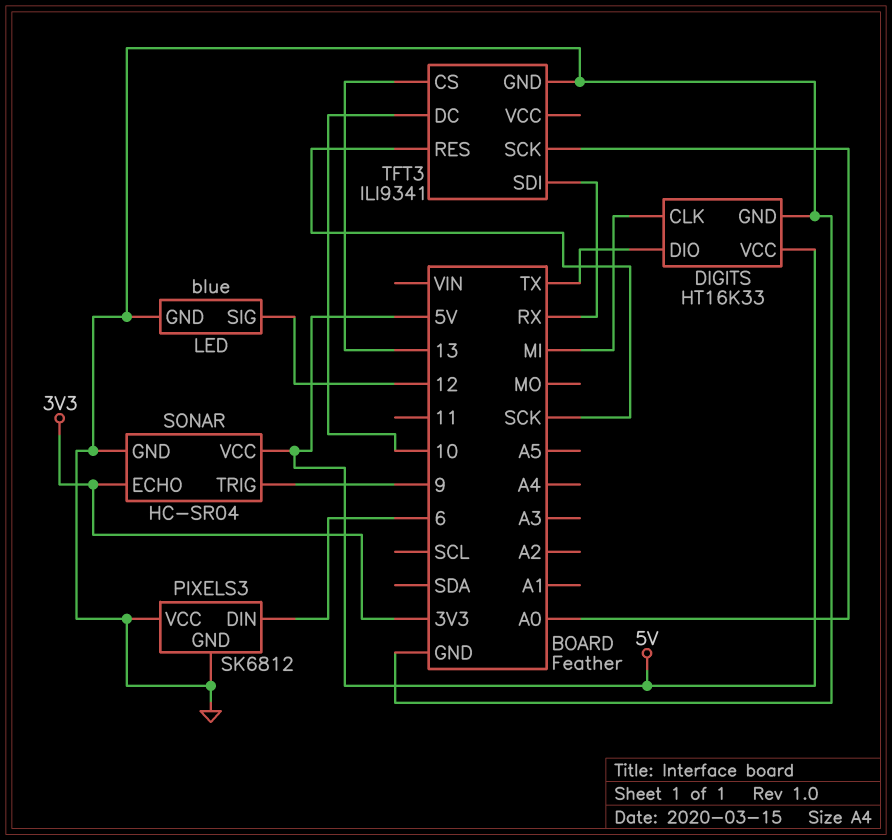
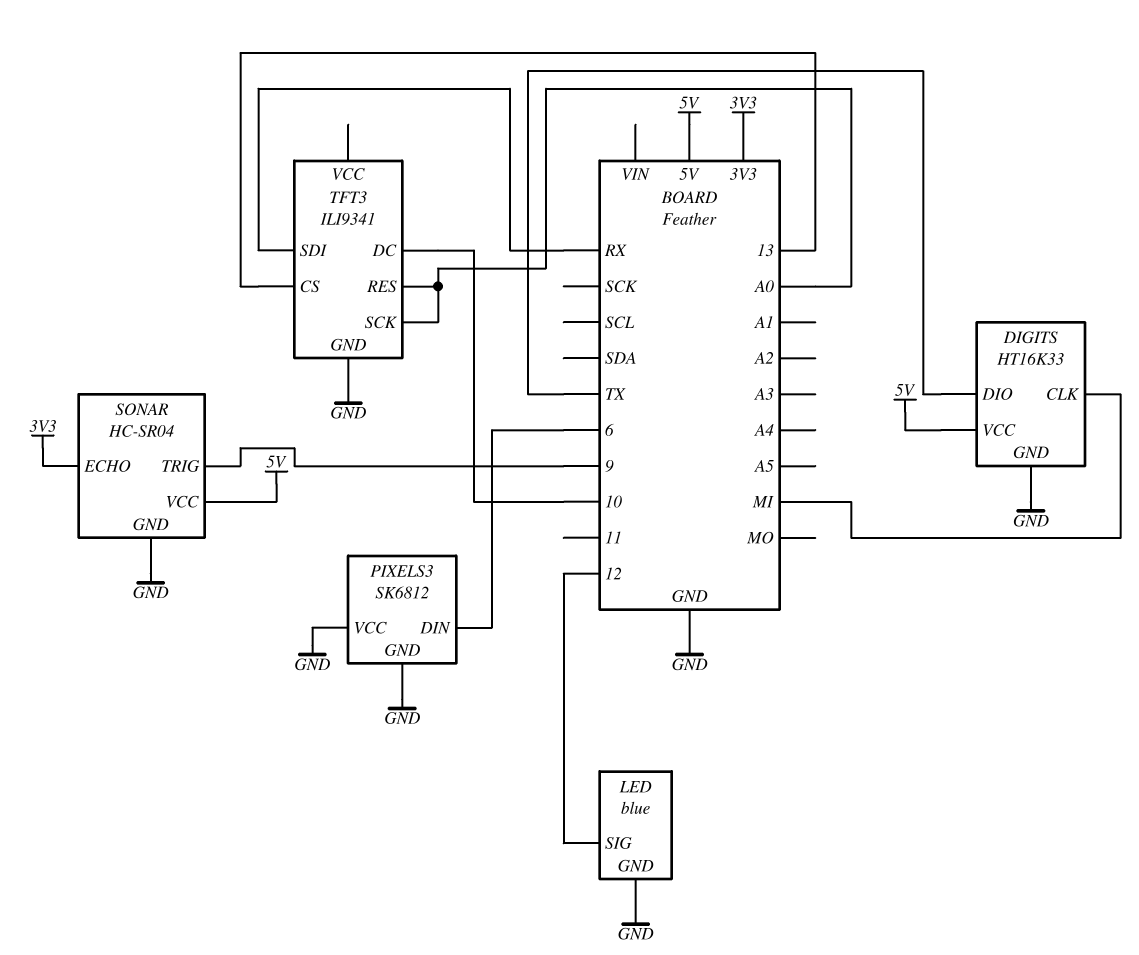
TFT3 pin RES: SCK -> A0

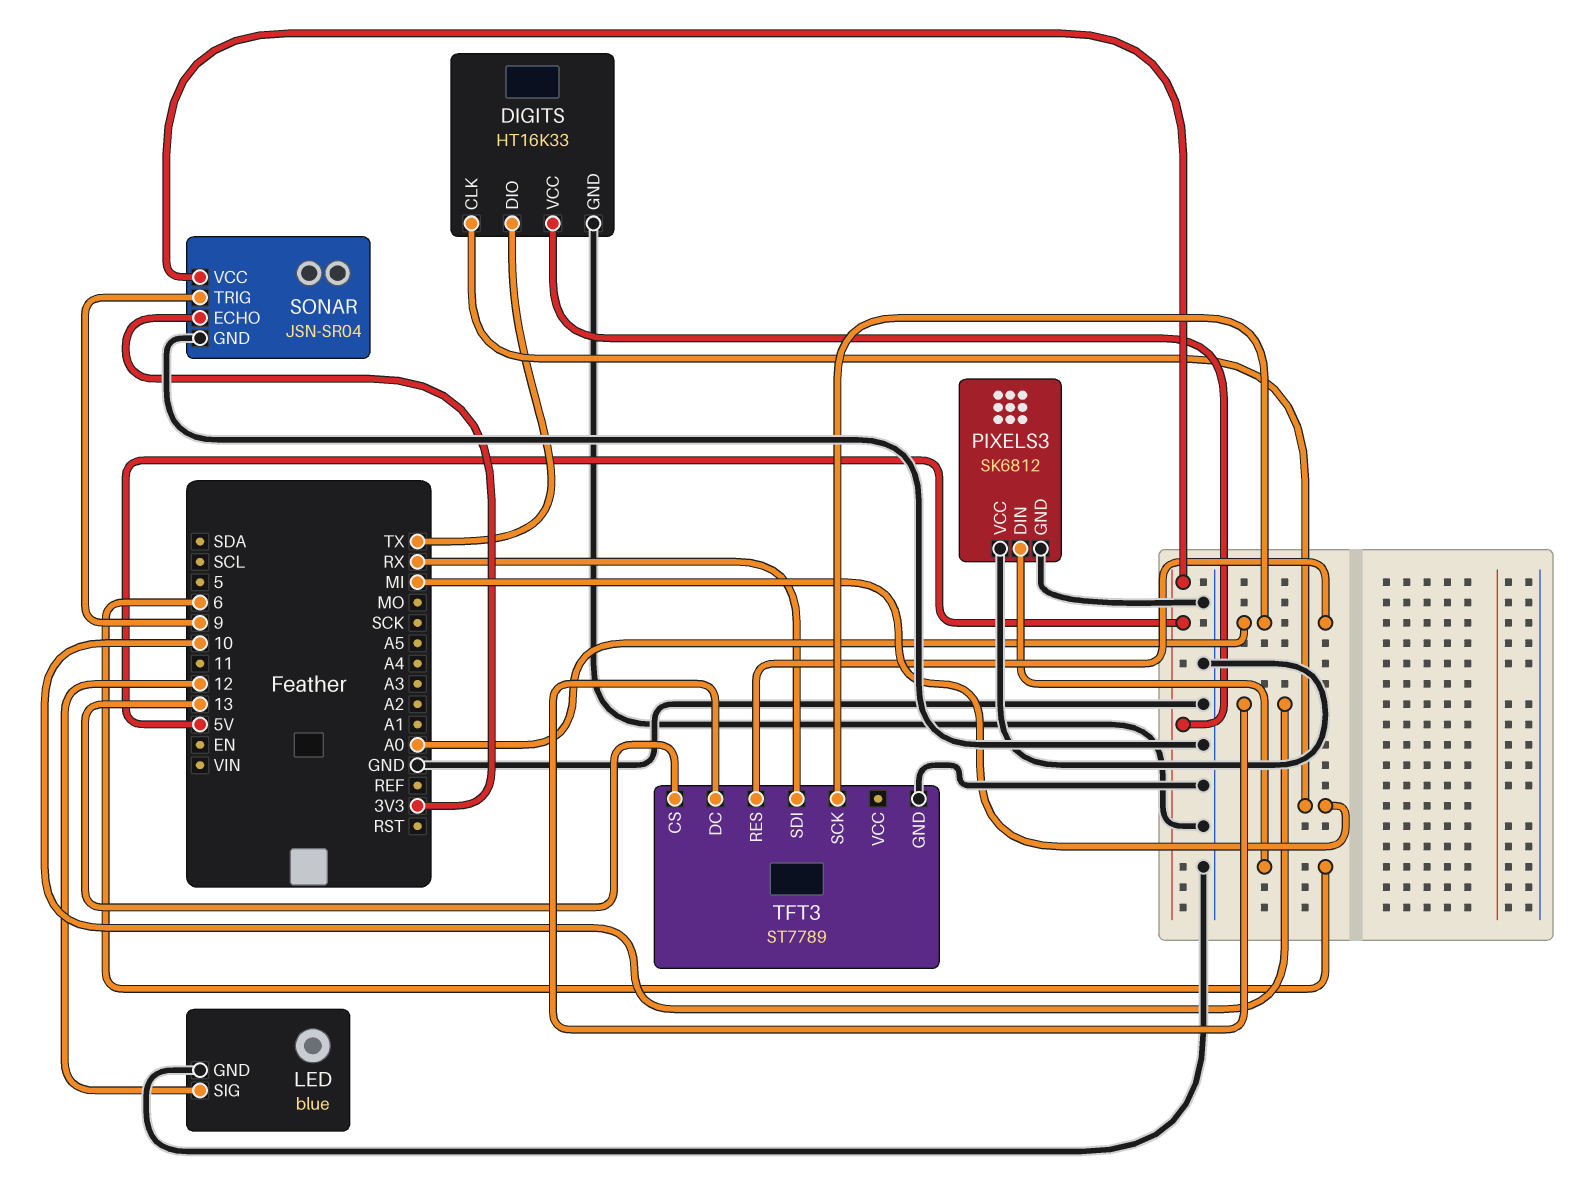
SONAR: HC-SR04 -> JSN-SR04
TFT3: ILI9341 -> ST7789

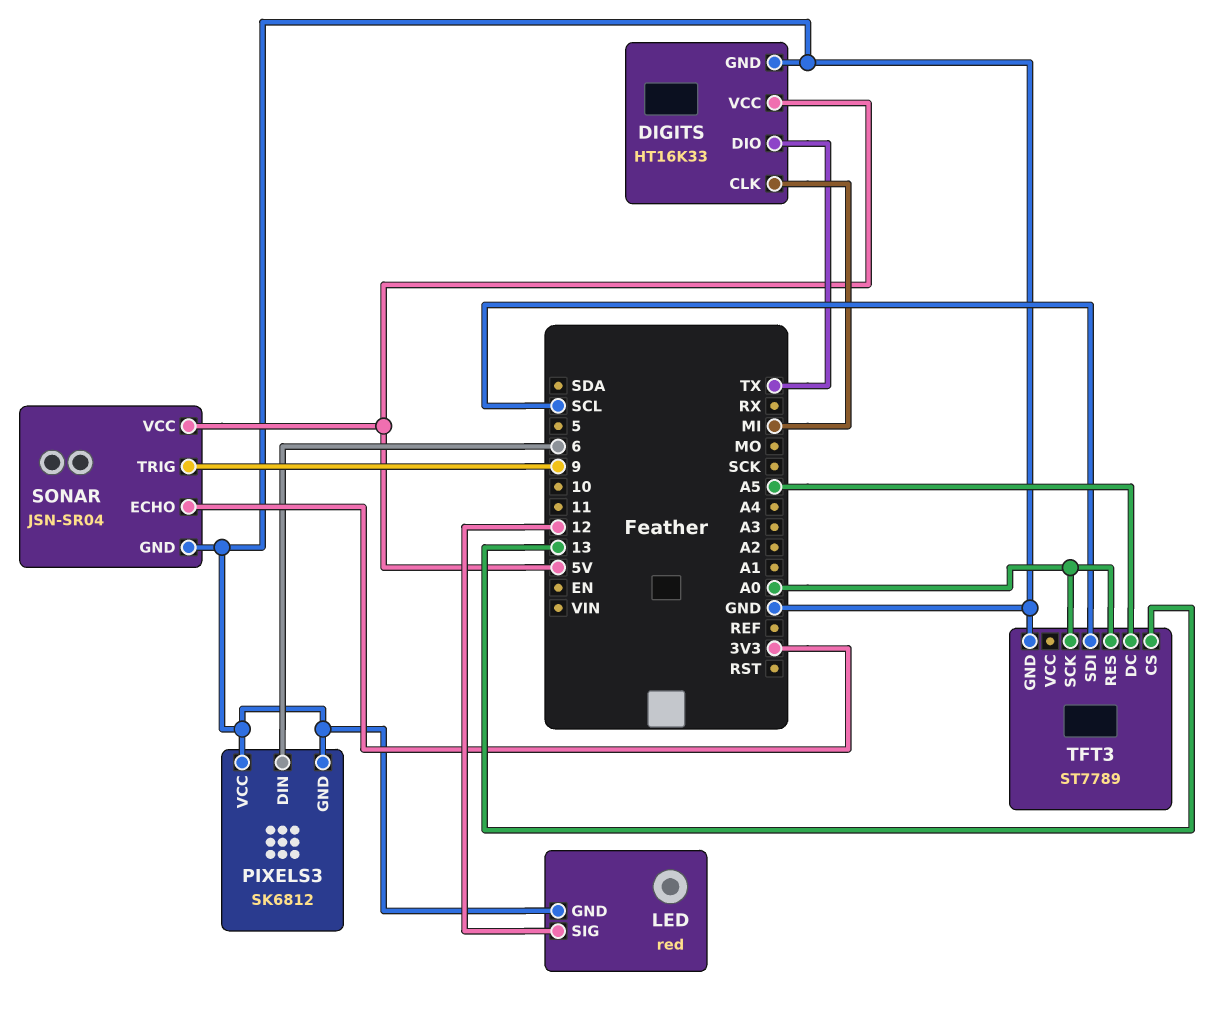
LED: blue -> red
TFT3 pin DC: 10 -> A5
TFT3 pin SDI: RX -> SCL

